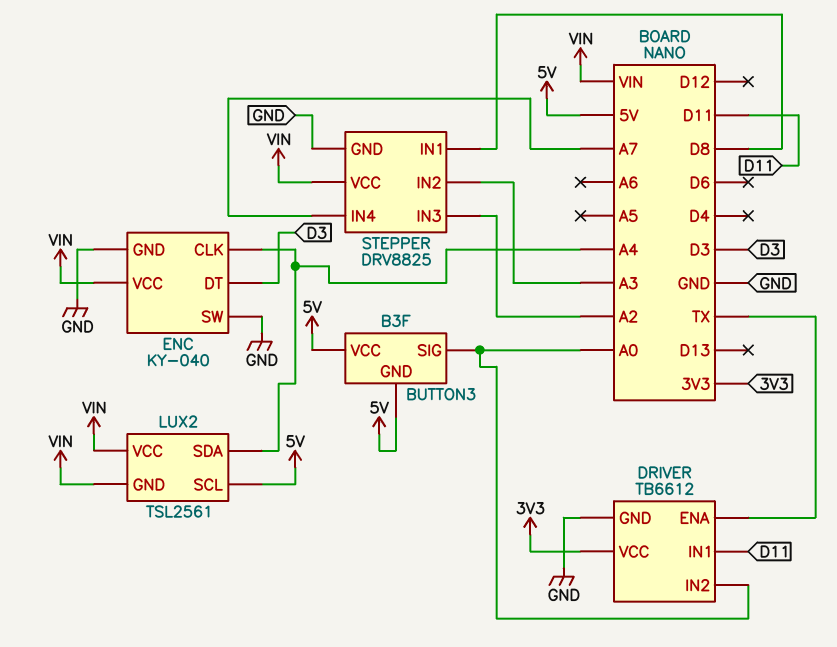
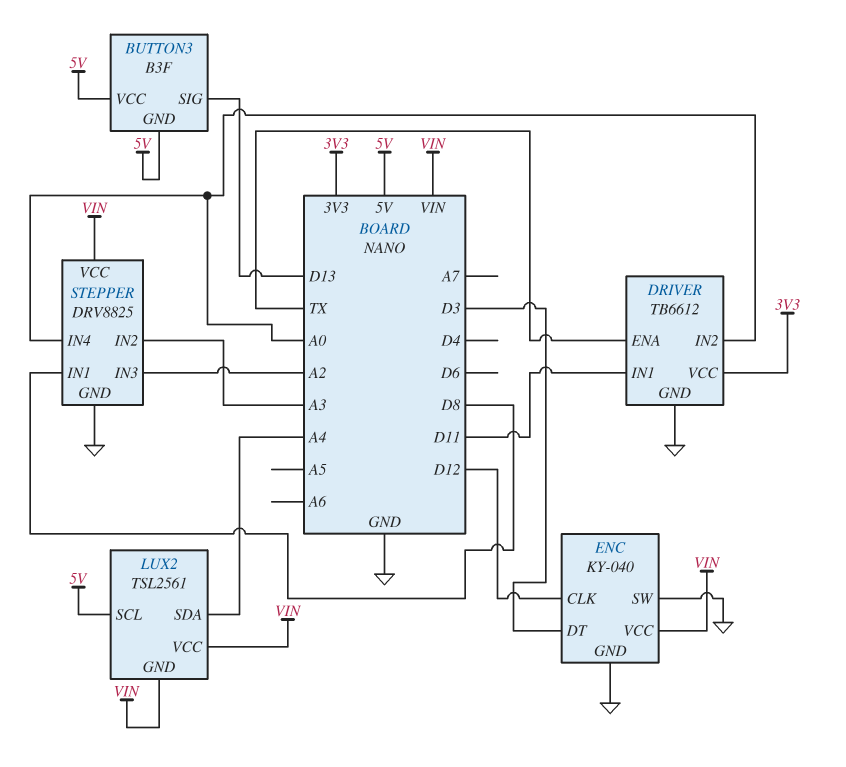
BUTTON3 pin SIG: A0 -> D13
ENC pin CLK: A4 -> D12
STEPPER pin IN4: A7 -> A0

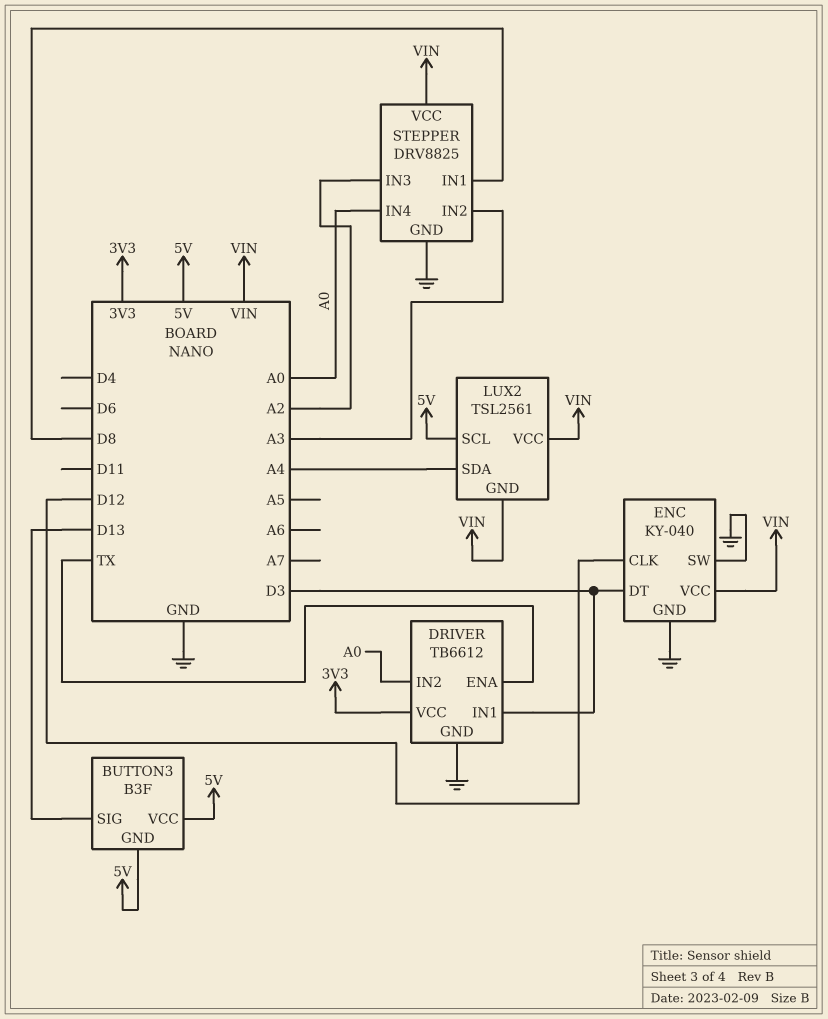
DRIVER pin IN1: D11 -> D3

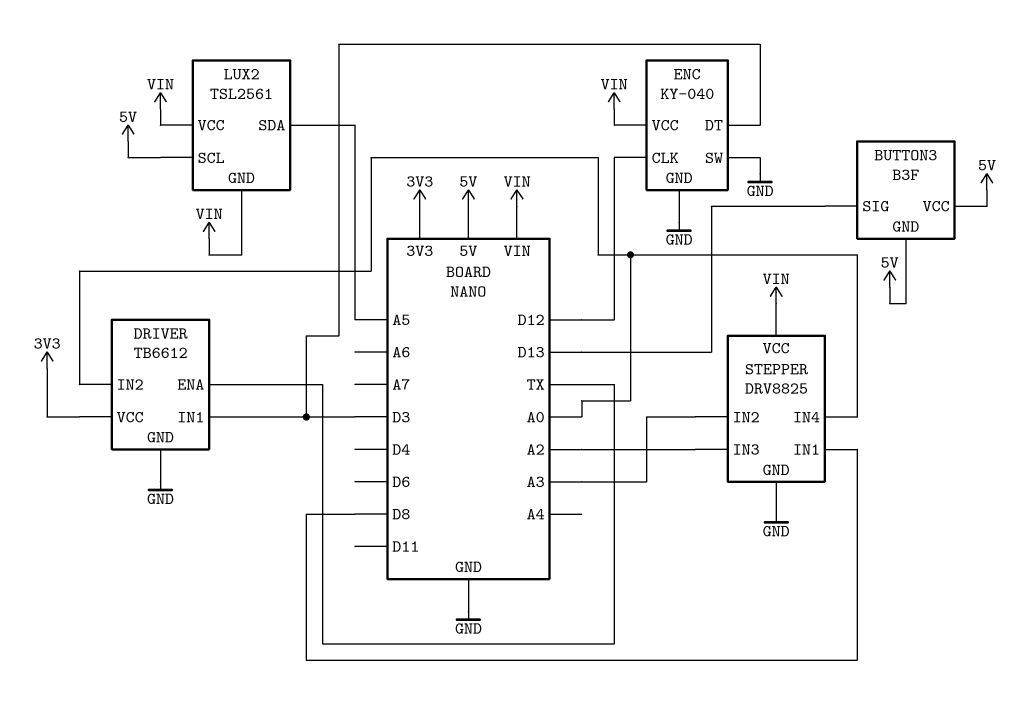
LUX2 pin SDA: A4 -> A5

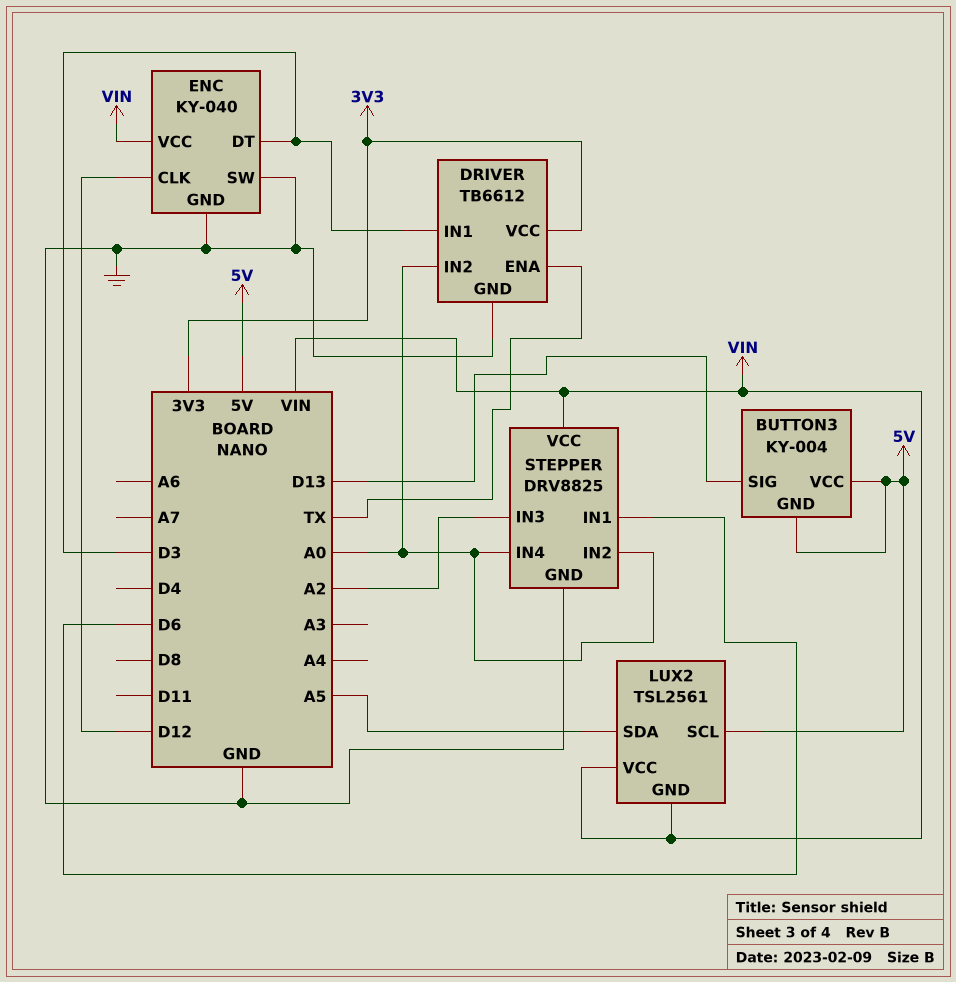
BUTTON3: B3F -> KY-004
STEPPER pin IN1: D8 -> D6
STEPPER pin IN2: A3 -> A0

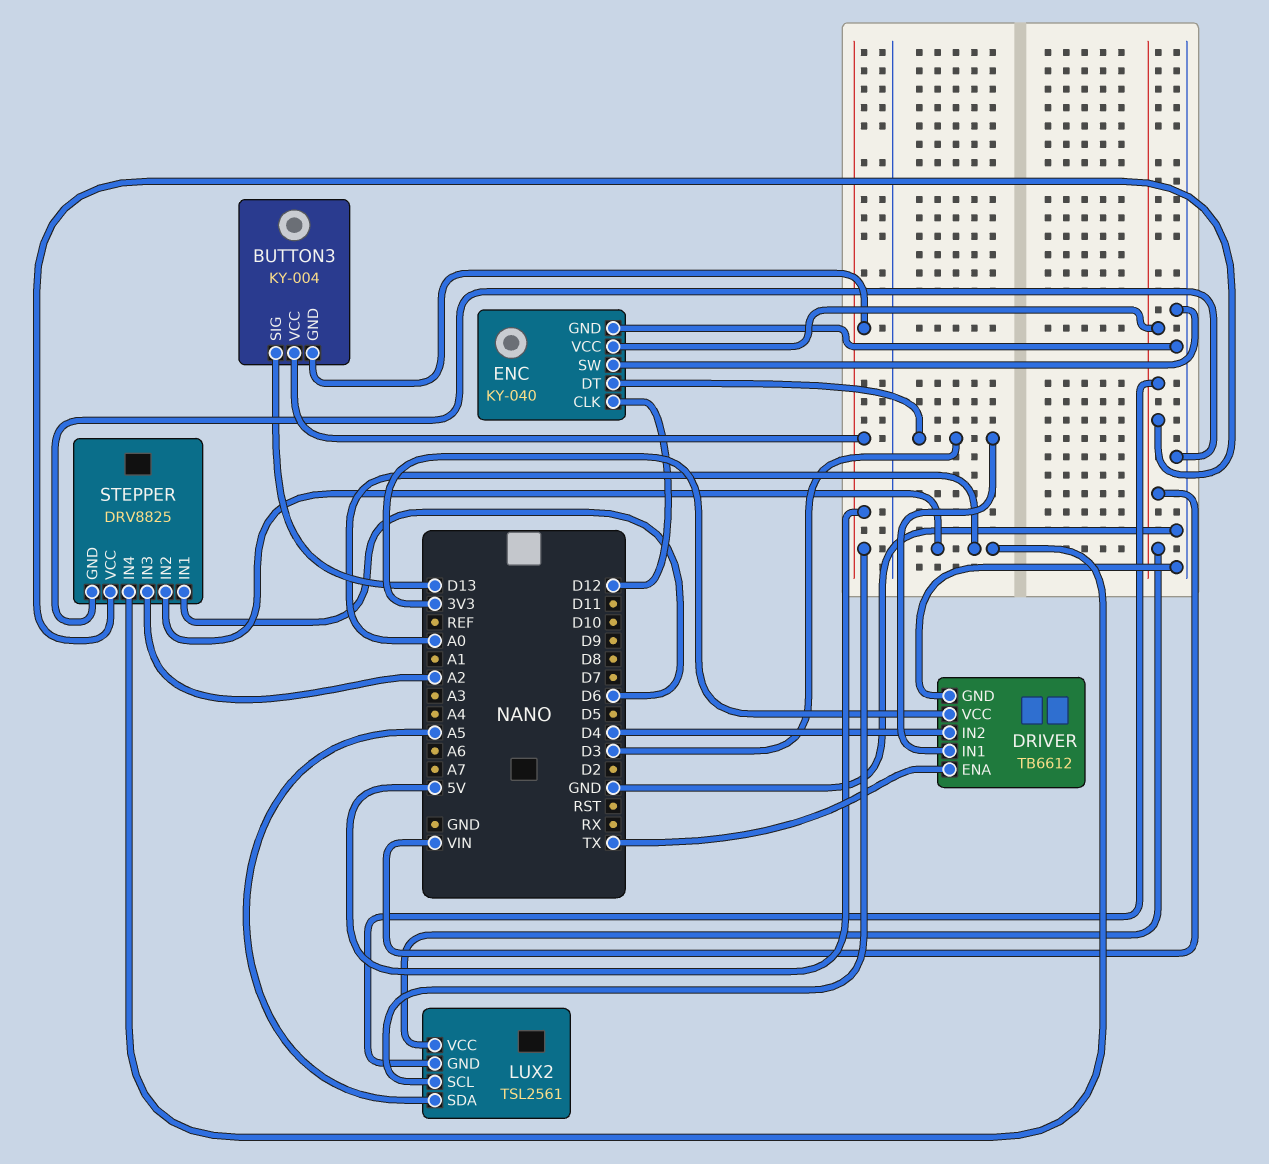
DRIVER pin IN2: A0 -> D4

